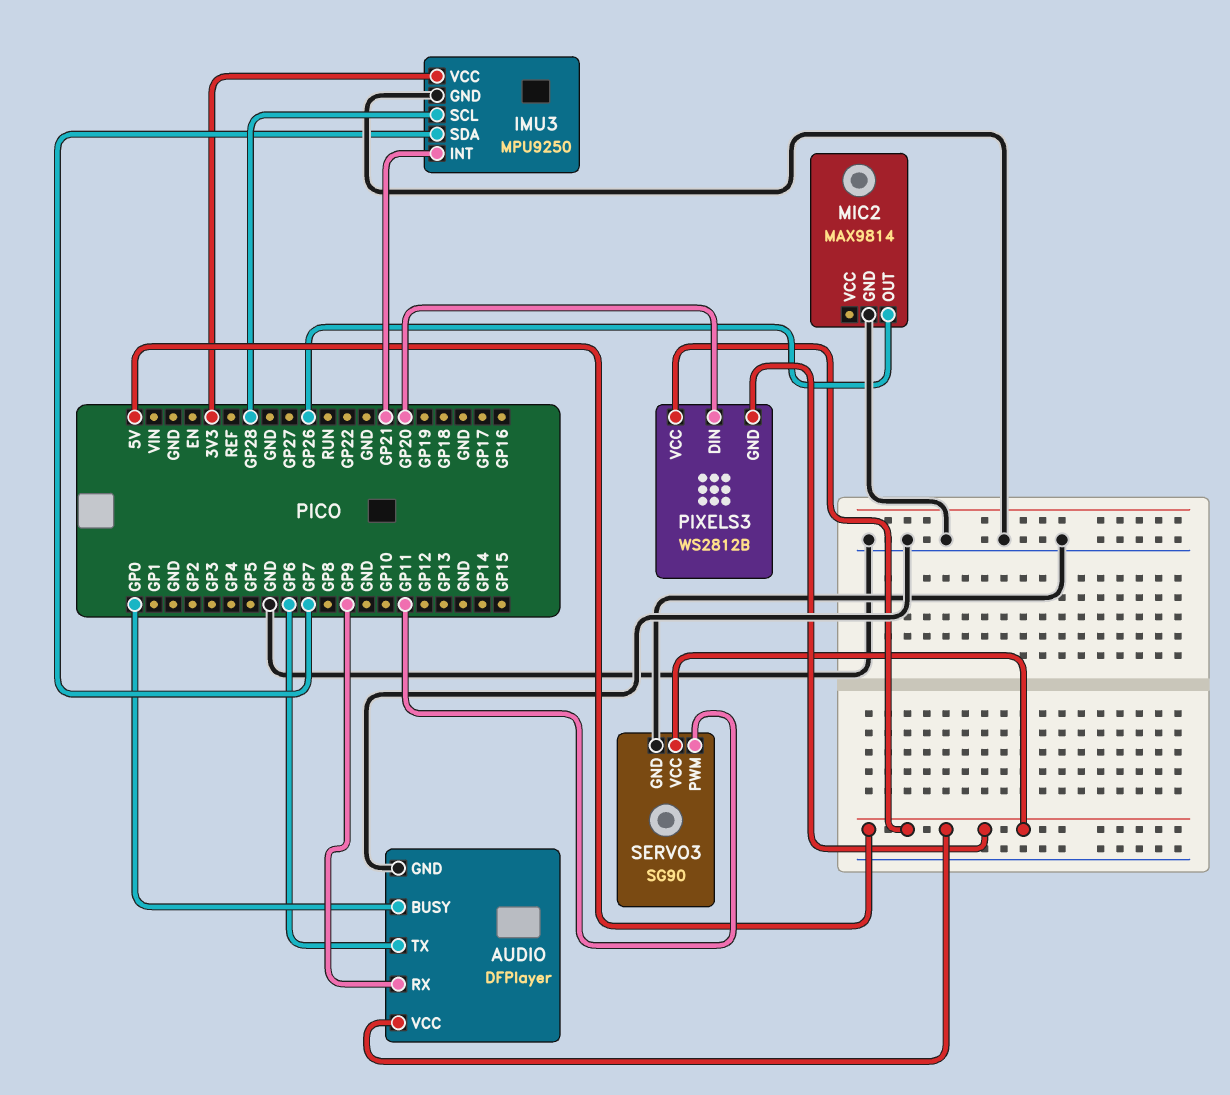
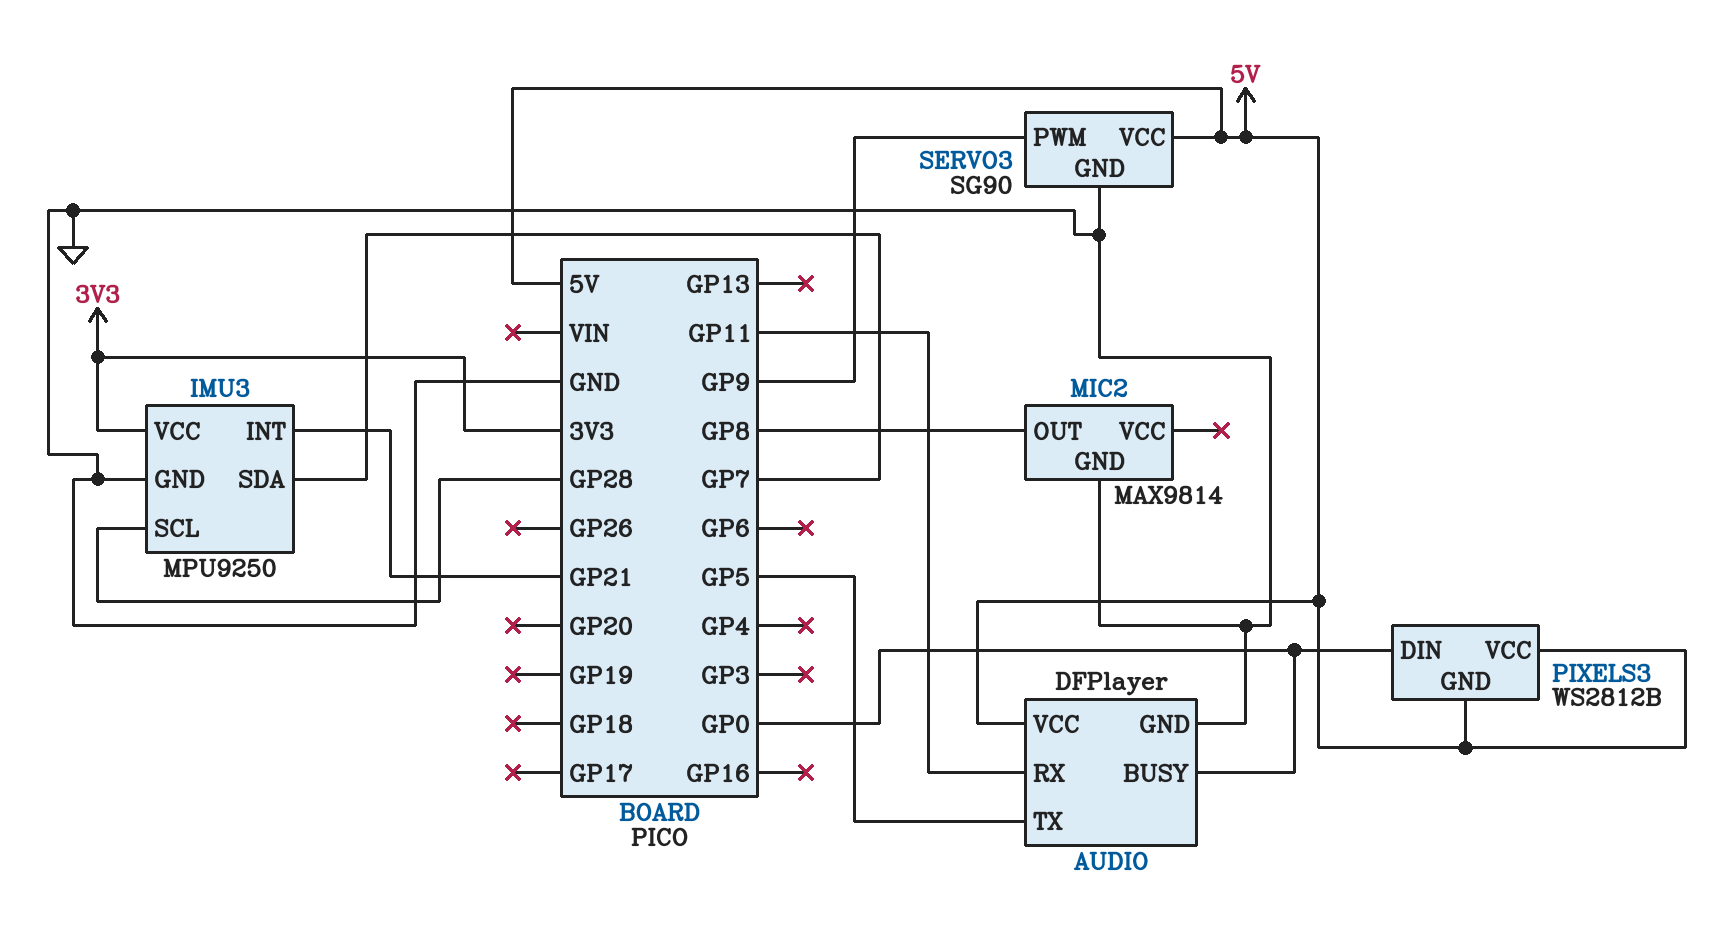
AUDIO pin RX: GP9 -> GP11
AUDIO pin TX: GP6 -> GP5
MIC2 pin OUT: GP26 -> GP8
PIXELS3 pin DIN: GP20 -> GP0
SERVO3 pin PWM: GP11 -> GP9

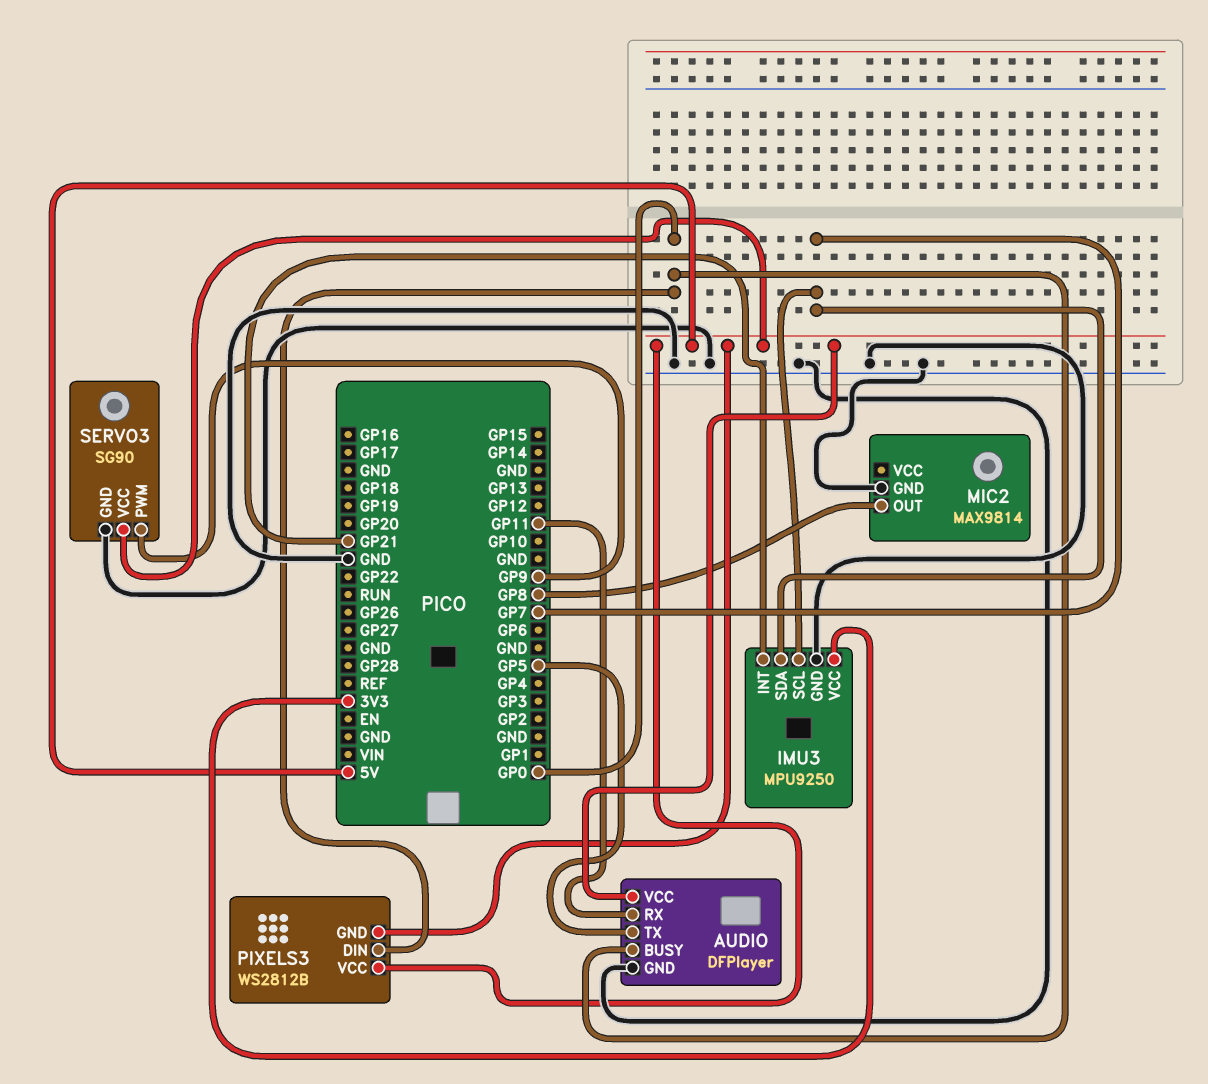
IMU3 pin SCL: GP28 -> GP7

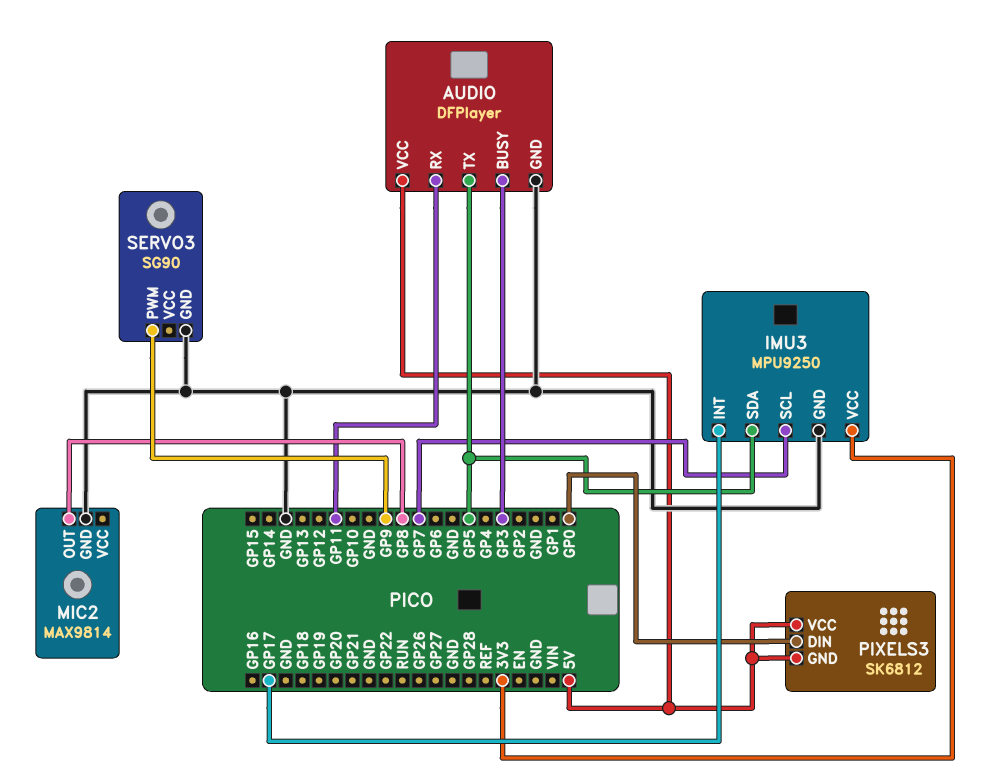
AUDIO pin BUSY: GP0 -> GP3
IMU3 pin INT: GP21 -> GP17
IMU3 pin SDA: GP7 -> GP5
PIXELS3: WS2812B -> SK6812
SERVO3 pin VCC: 5V -> none

